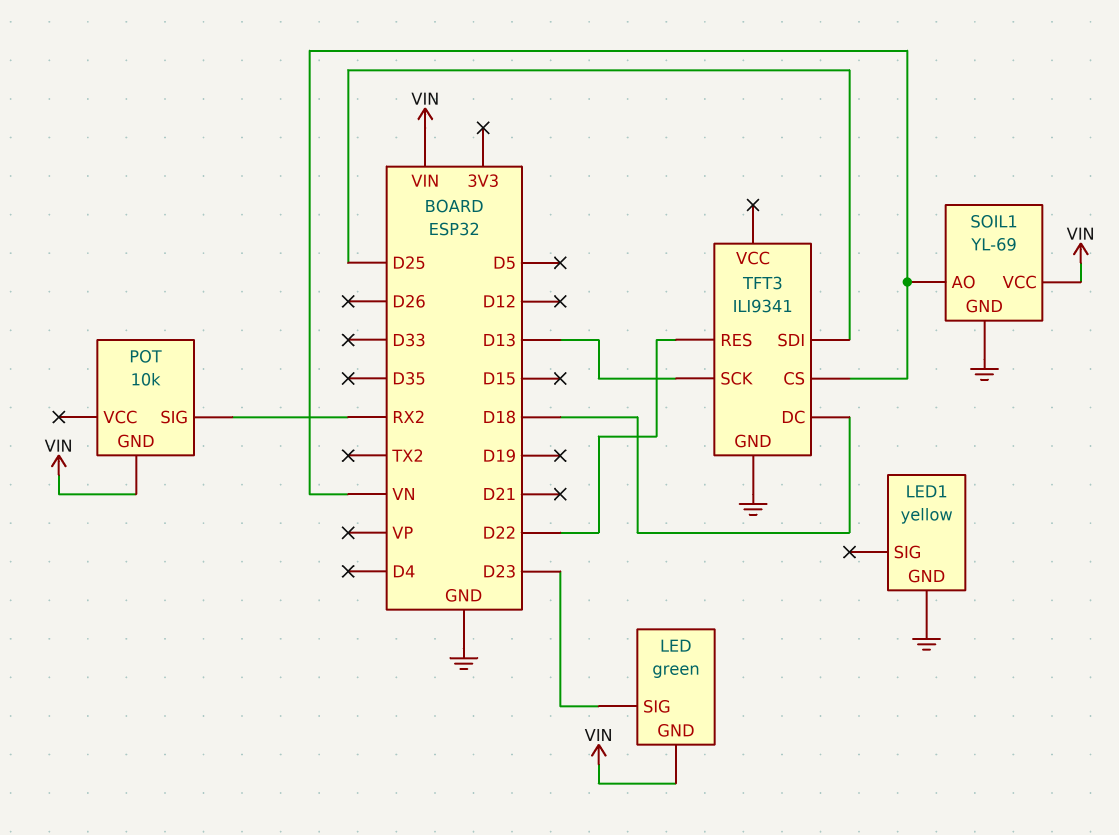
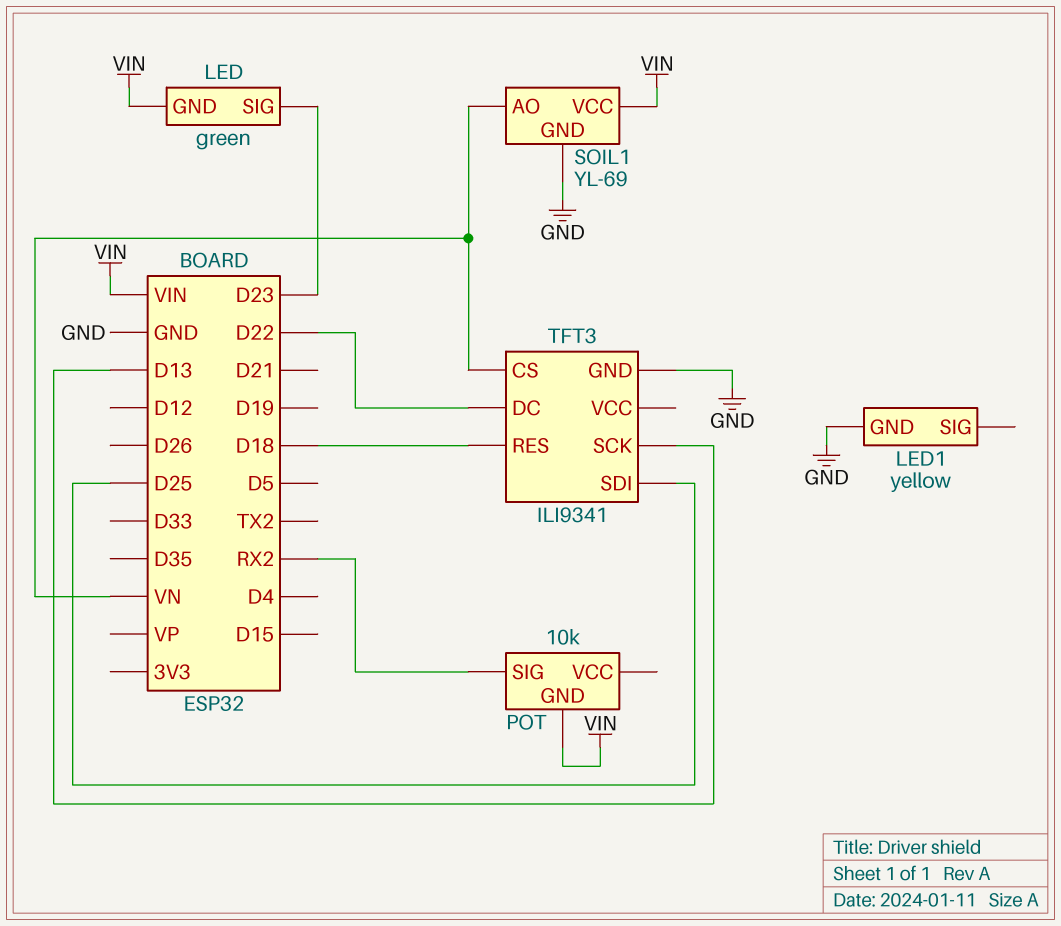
TFT3 pin DC: D18 -> D22
TFT3 pin RES: D22 -> D18

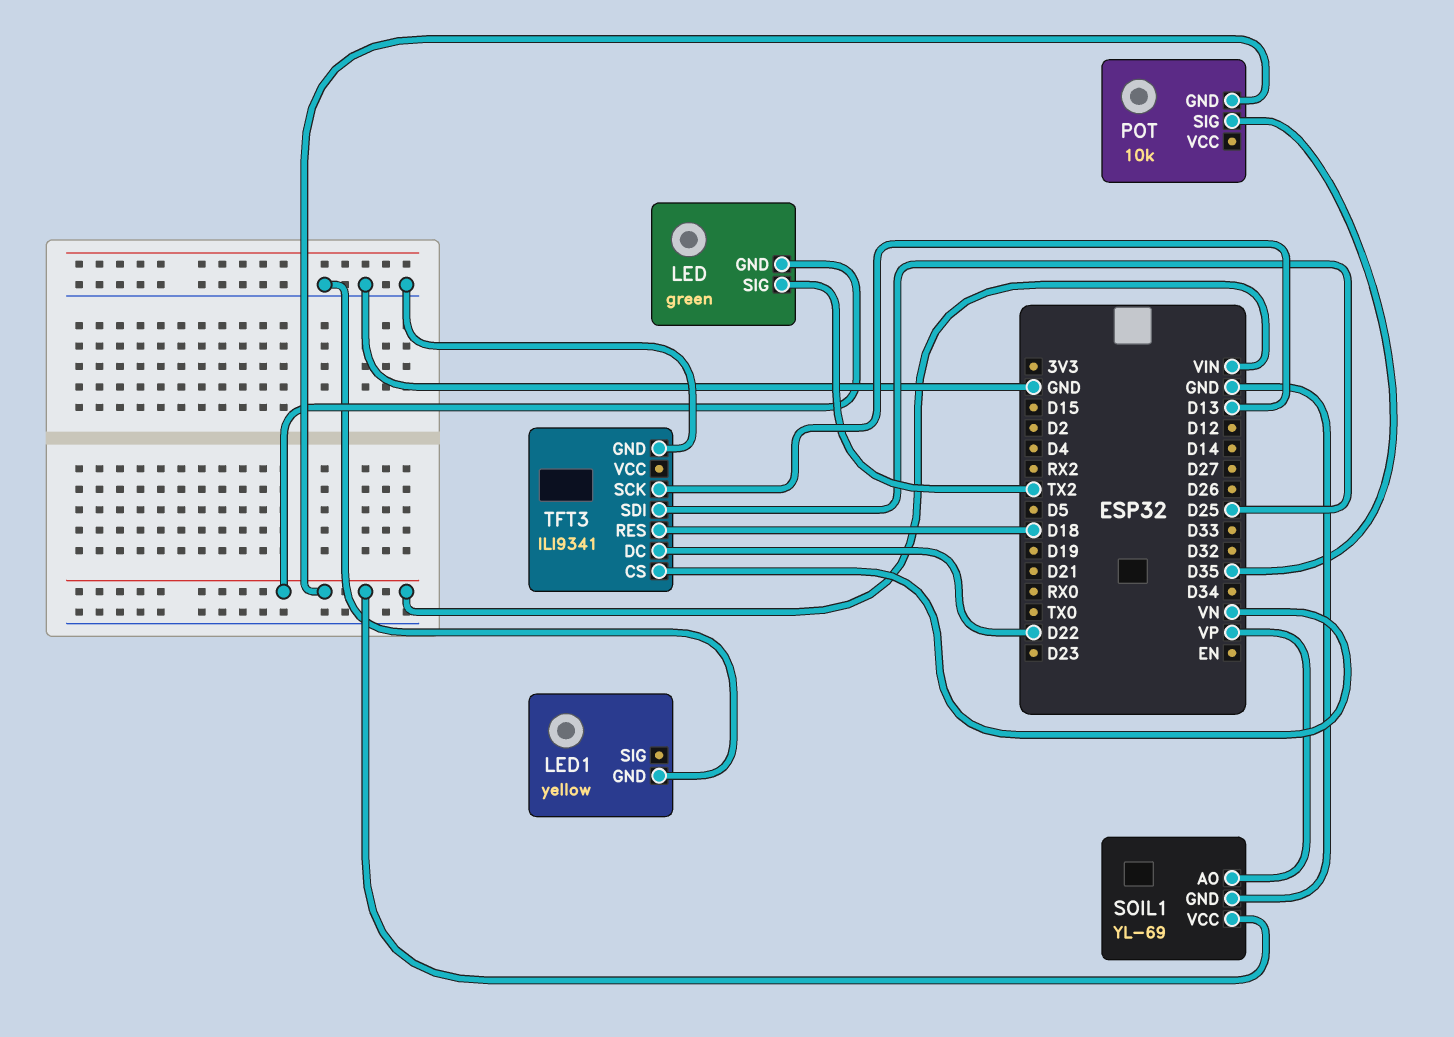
LED pin SIG: D23 -> TX2
POT pin SIG: RX2 -> D35
SOIL1 pin AO: VN -> VP

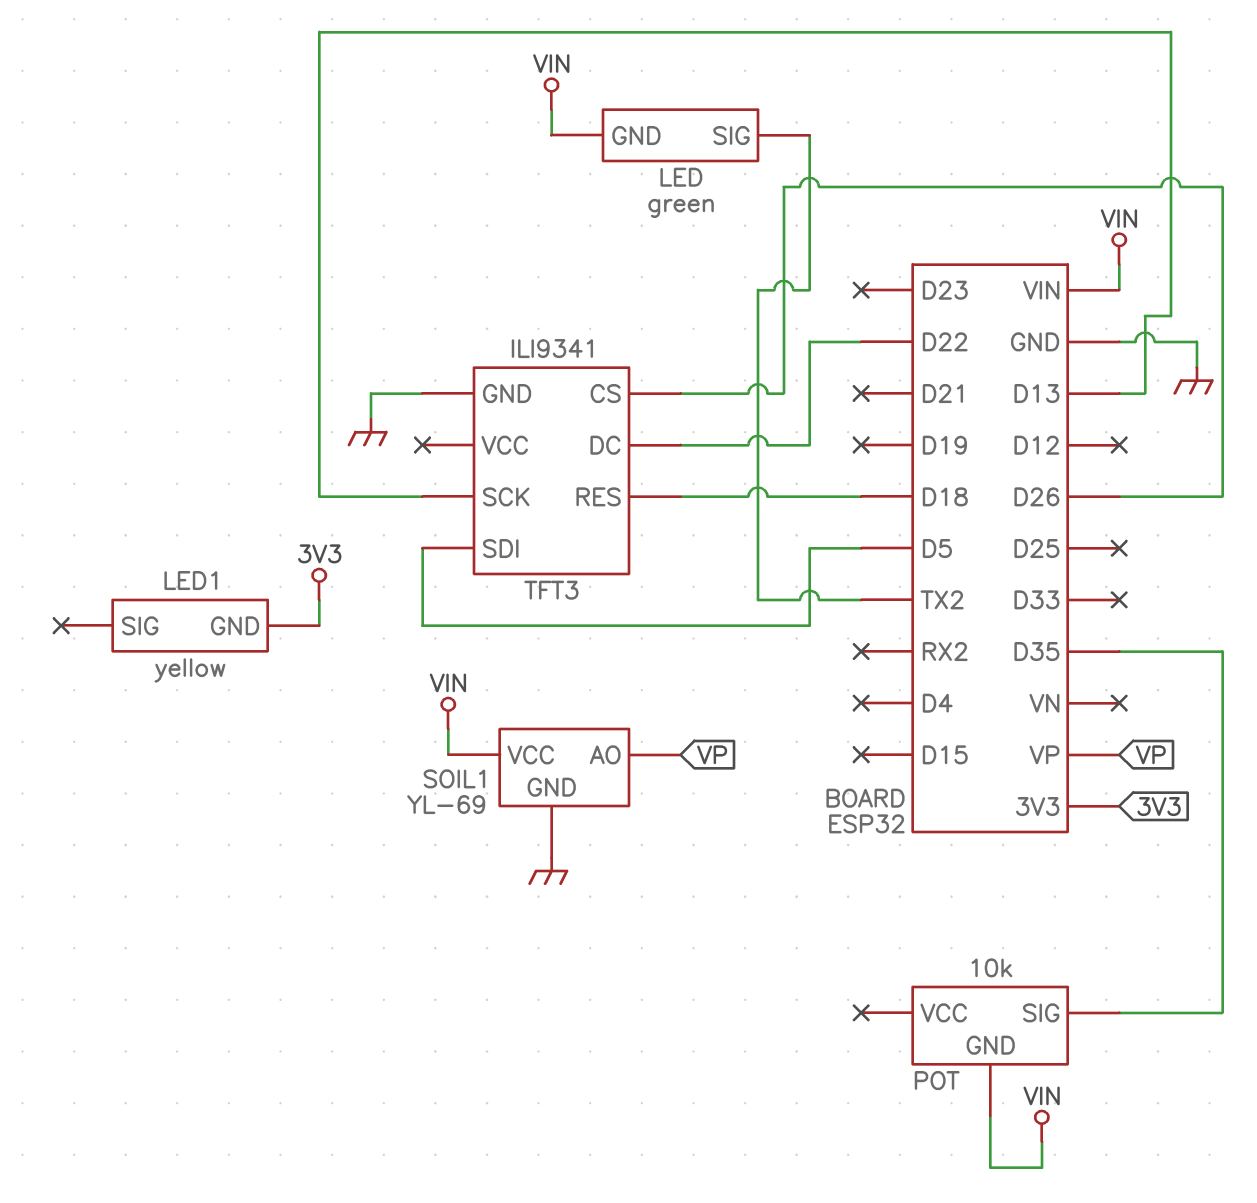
LED1 pin GND: GND -> 3V3
TFT3 pin CS: VN -> D26
TFT3 pin SDI: D25 -> D5

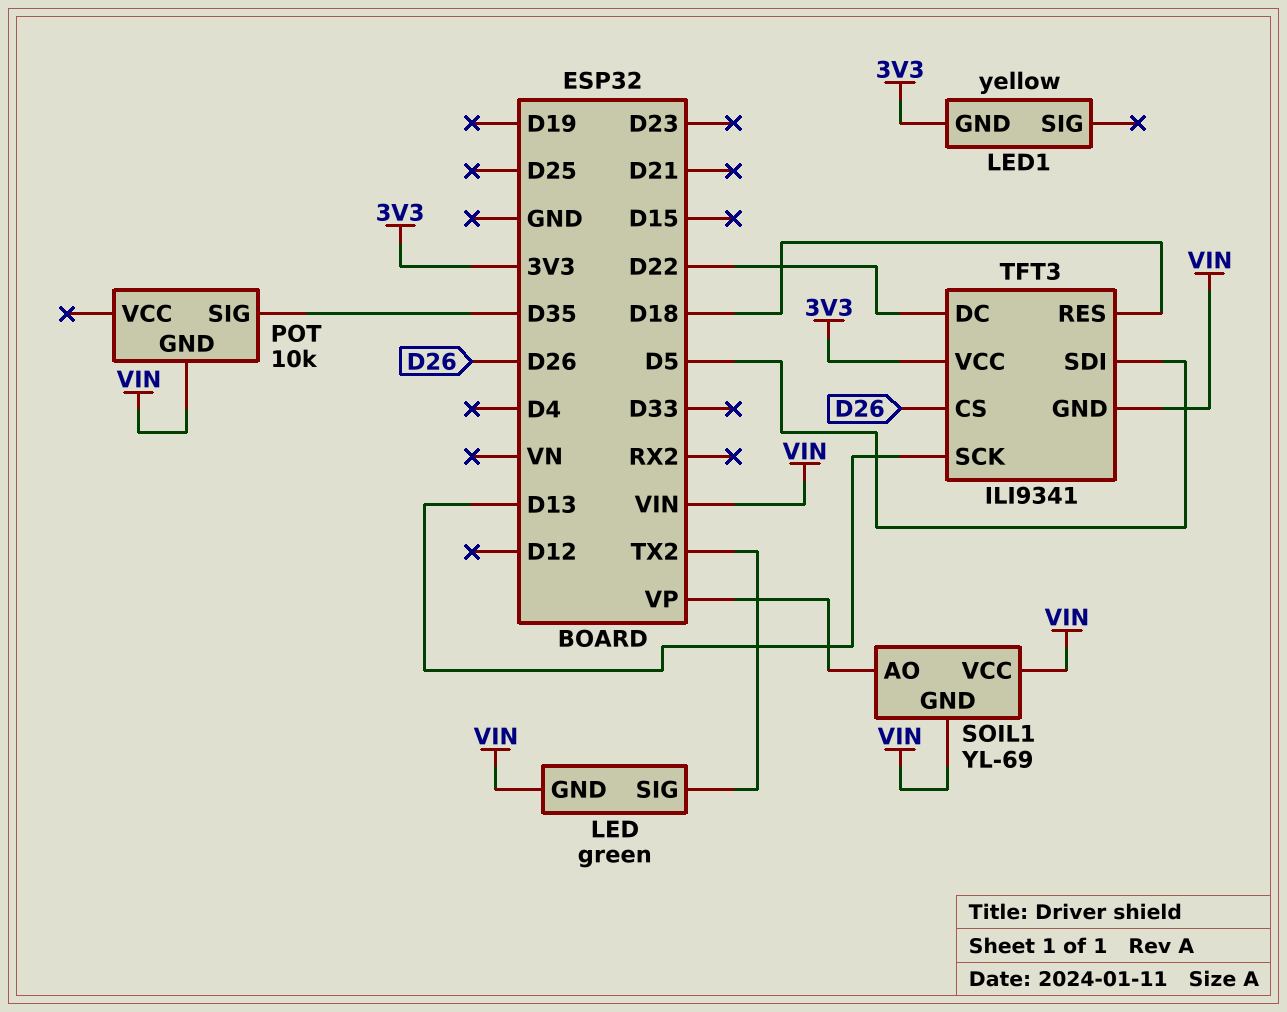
SOIL1 pin GND: GND -> VIN
TFT3 pin GND: GND -> VIN
TFT3 pin VCC: none -> 3V3

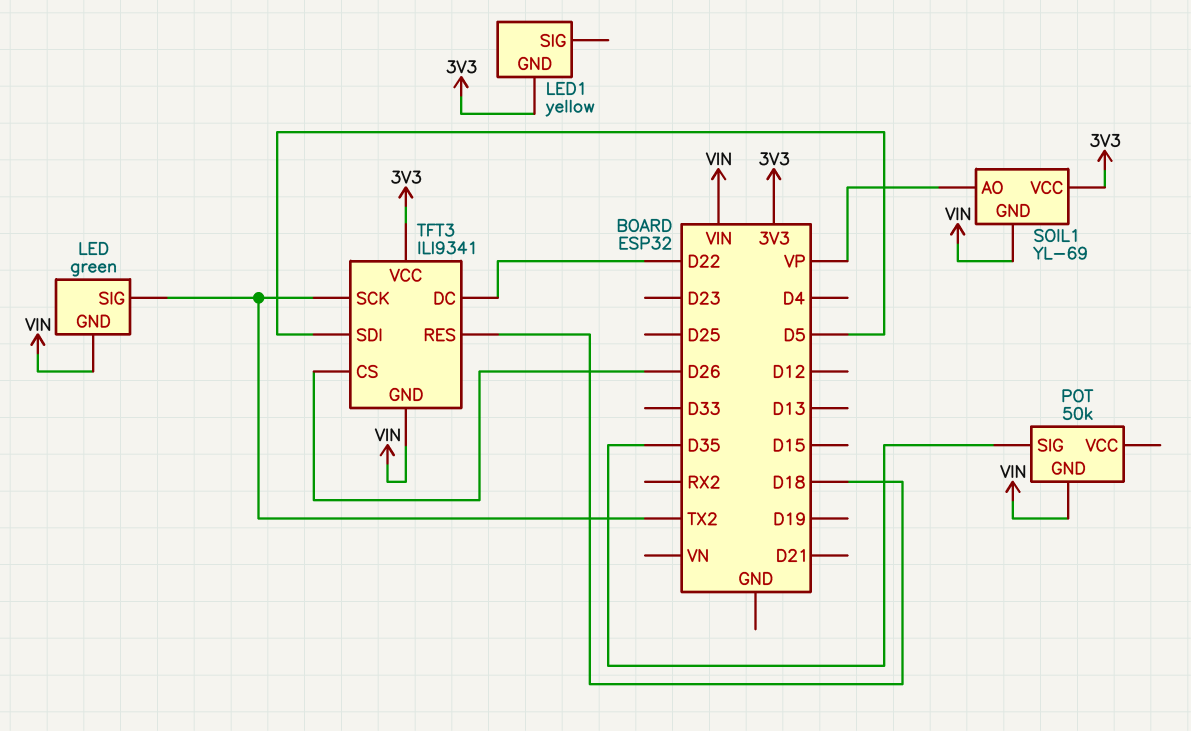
POT: 10k -> 50k
SOIL1 pin VCC: VIN -> 3V3
TFT3 pin SCK: D13 -> TX2

